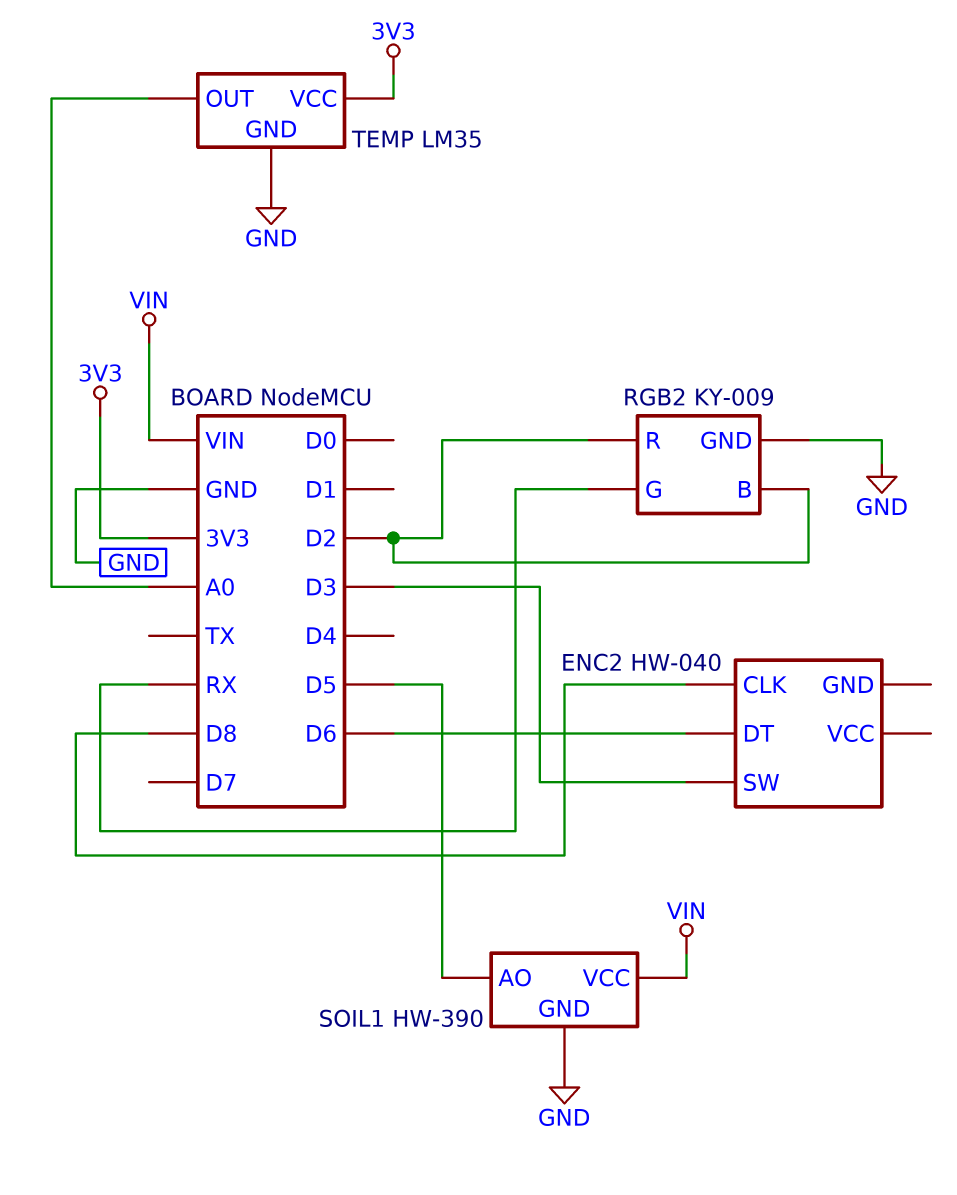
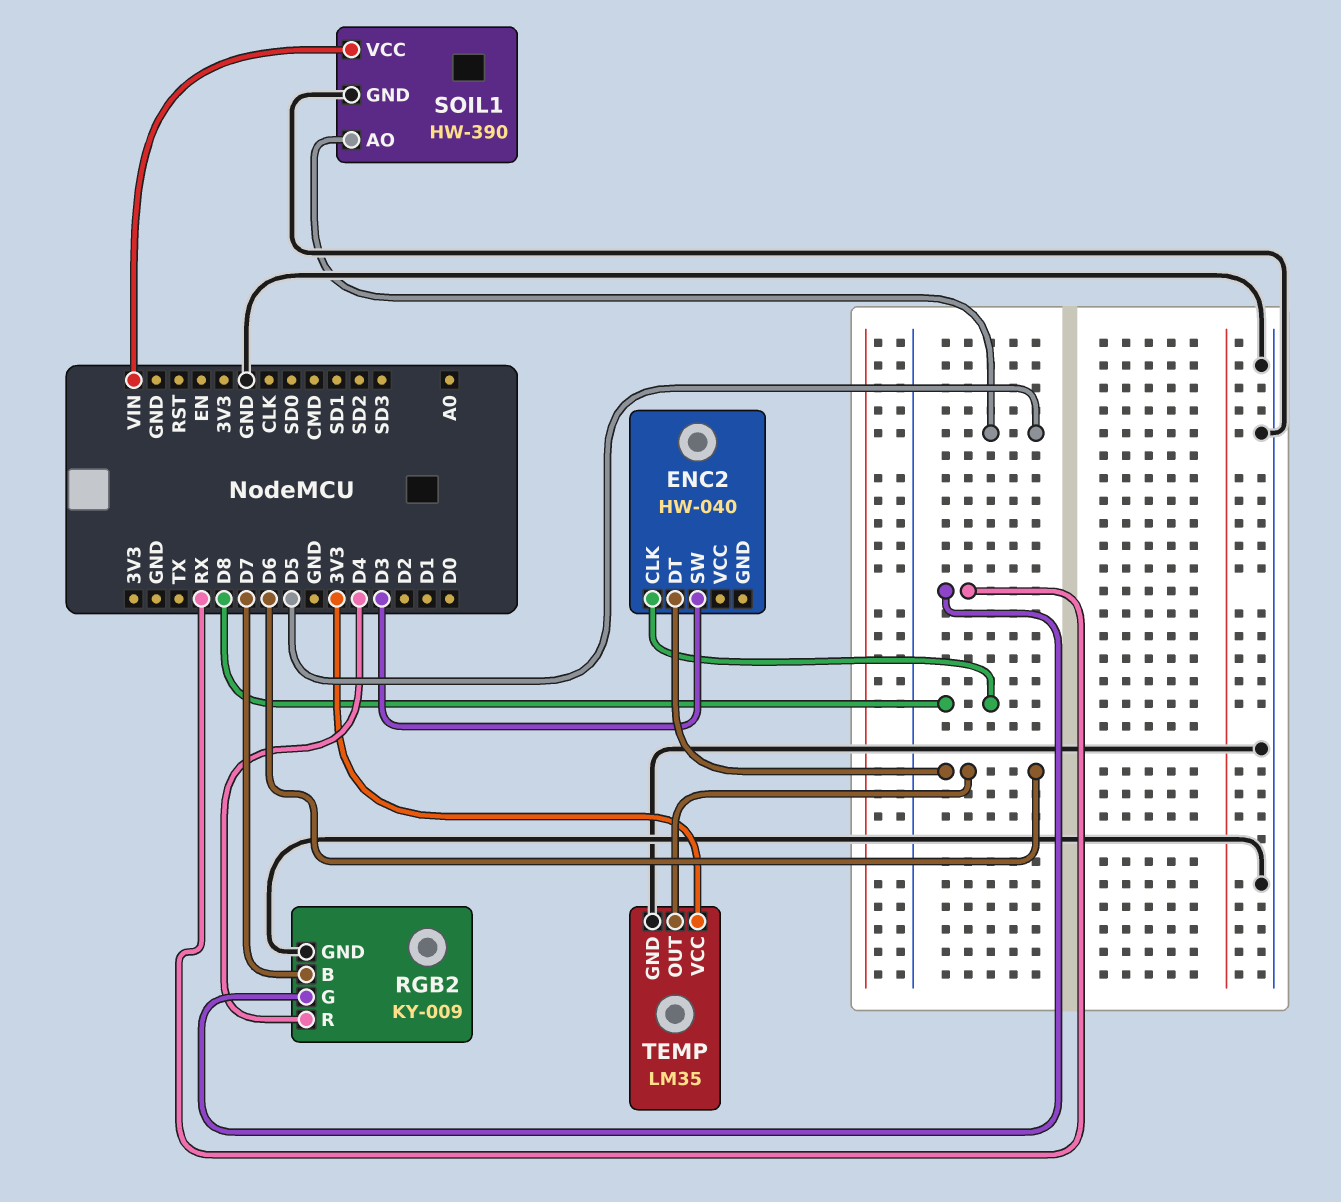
RGB2 pin B: D2 -> D7
RGB2 pin R: D2 -> D4
TEMP pin OUT: A0 -> D6

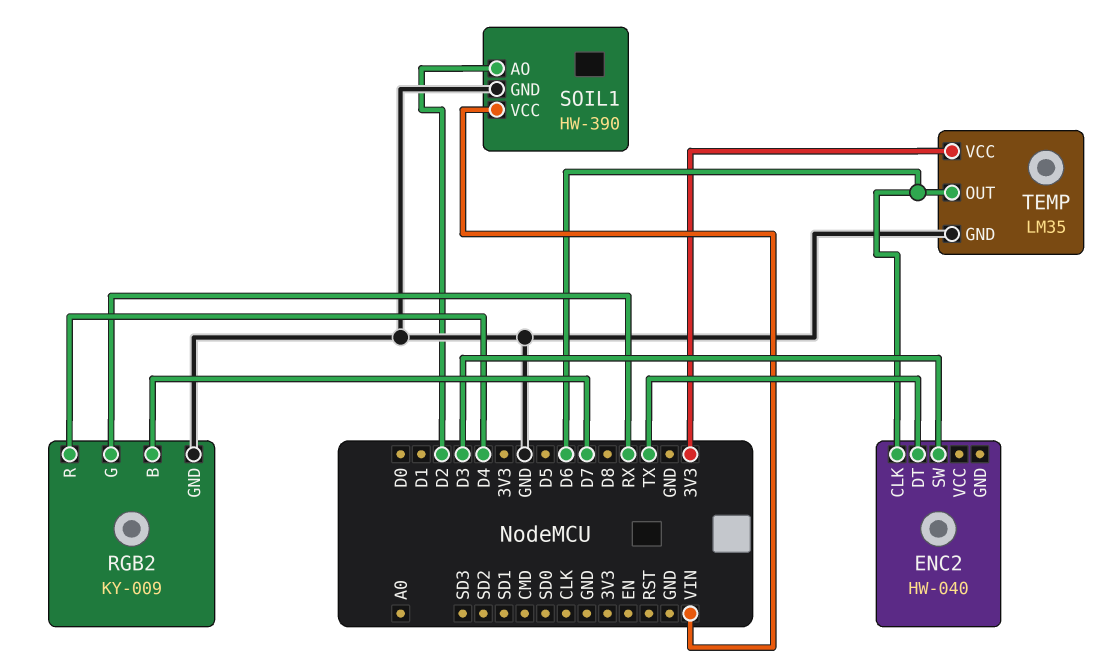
ENC2 pin CLK: D8 -> D6
ENC2 pin DT: D6 -> TX
SOIL1 pin AO: D5 -> D2

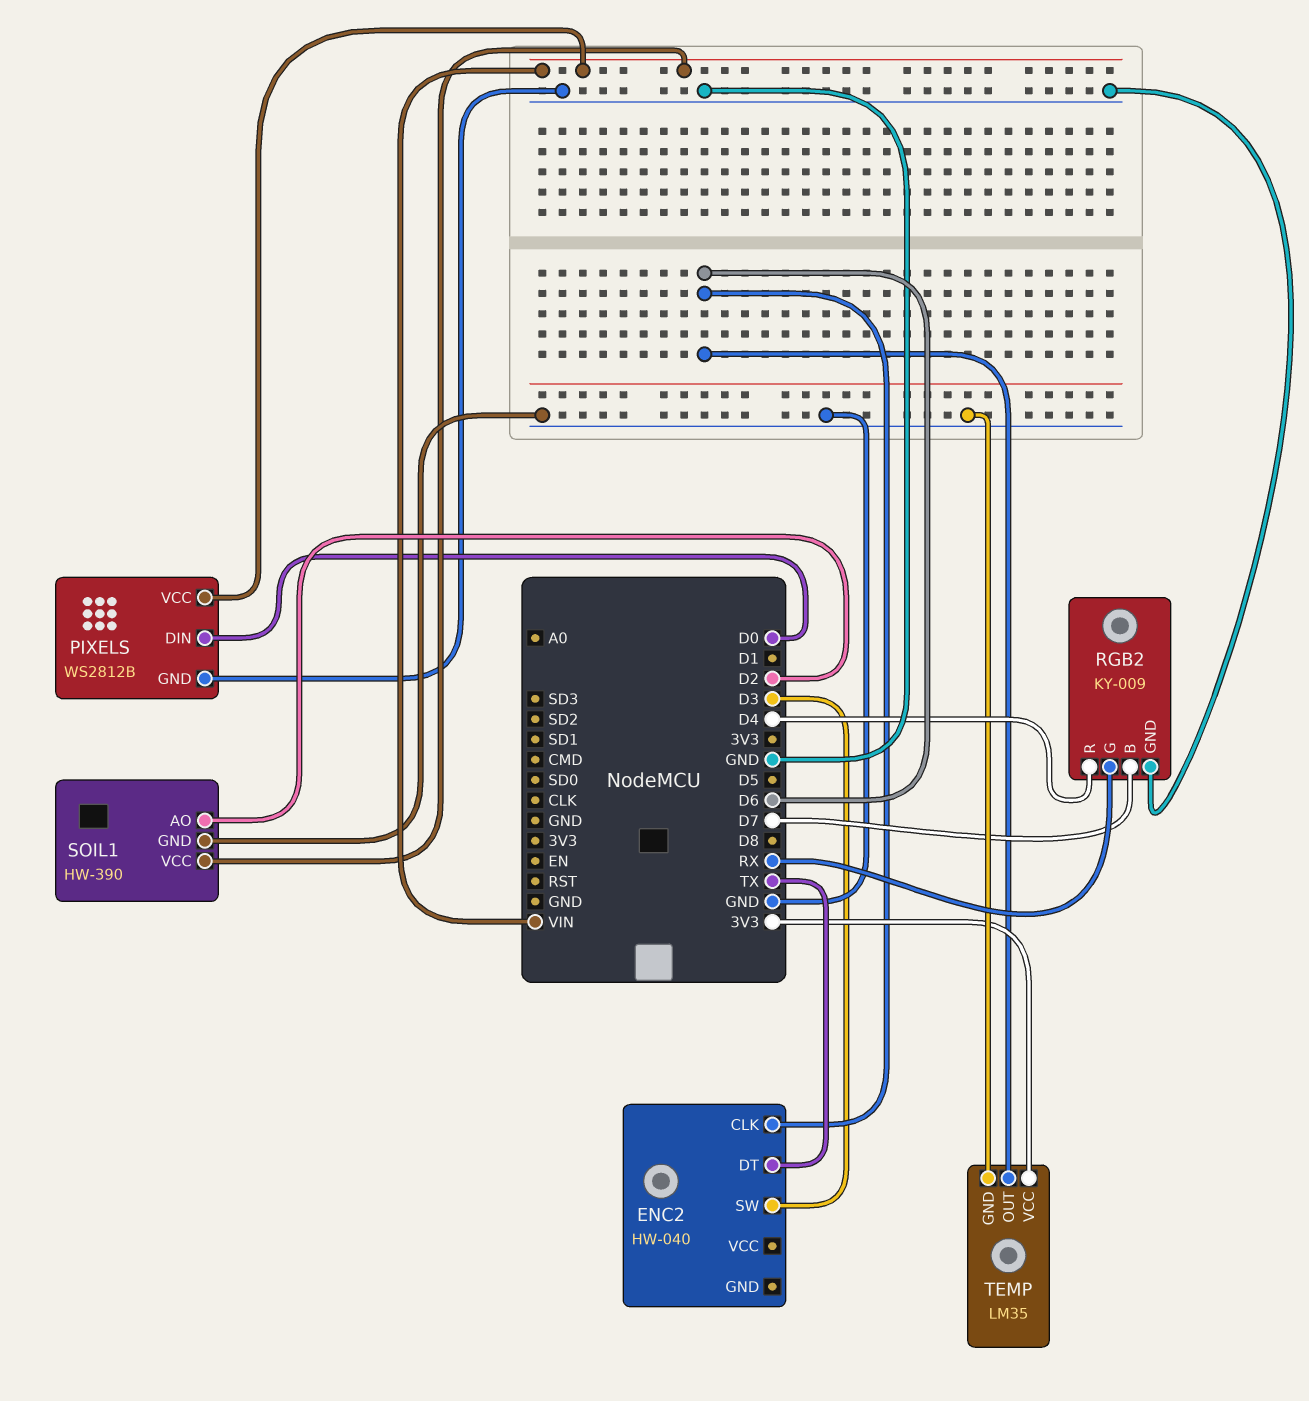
PIXELS: none -> WS2812B
PIXELS pin DIN: none -> D0
PIXELS pin GND: none -> GND
PIXELS pin VCC: none -> VIN

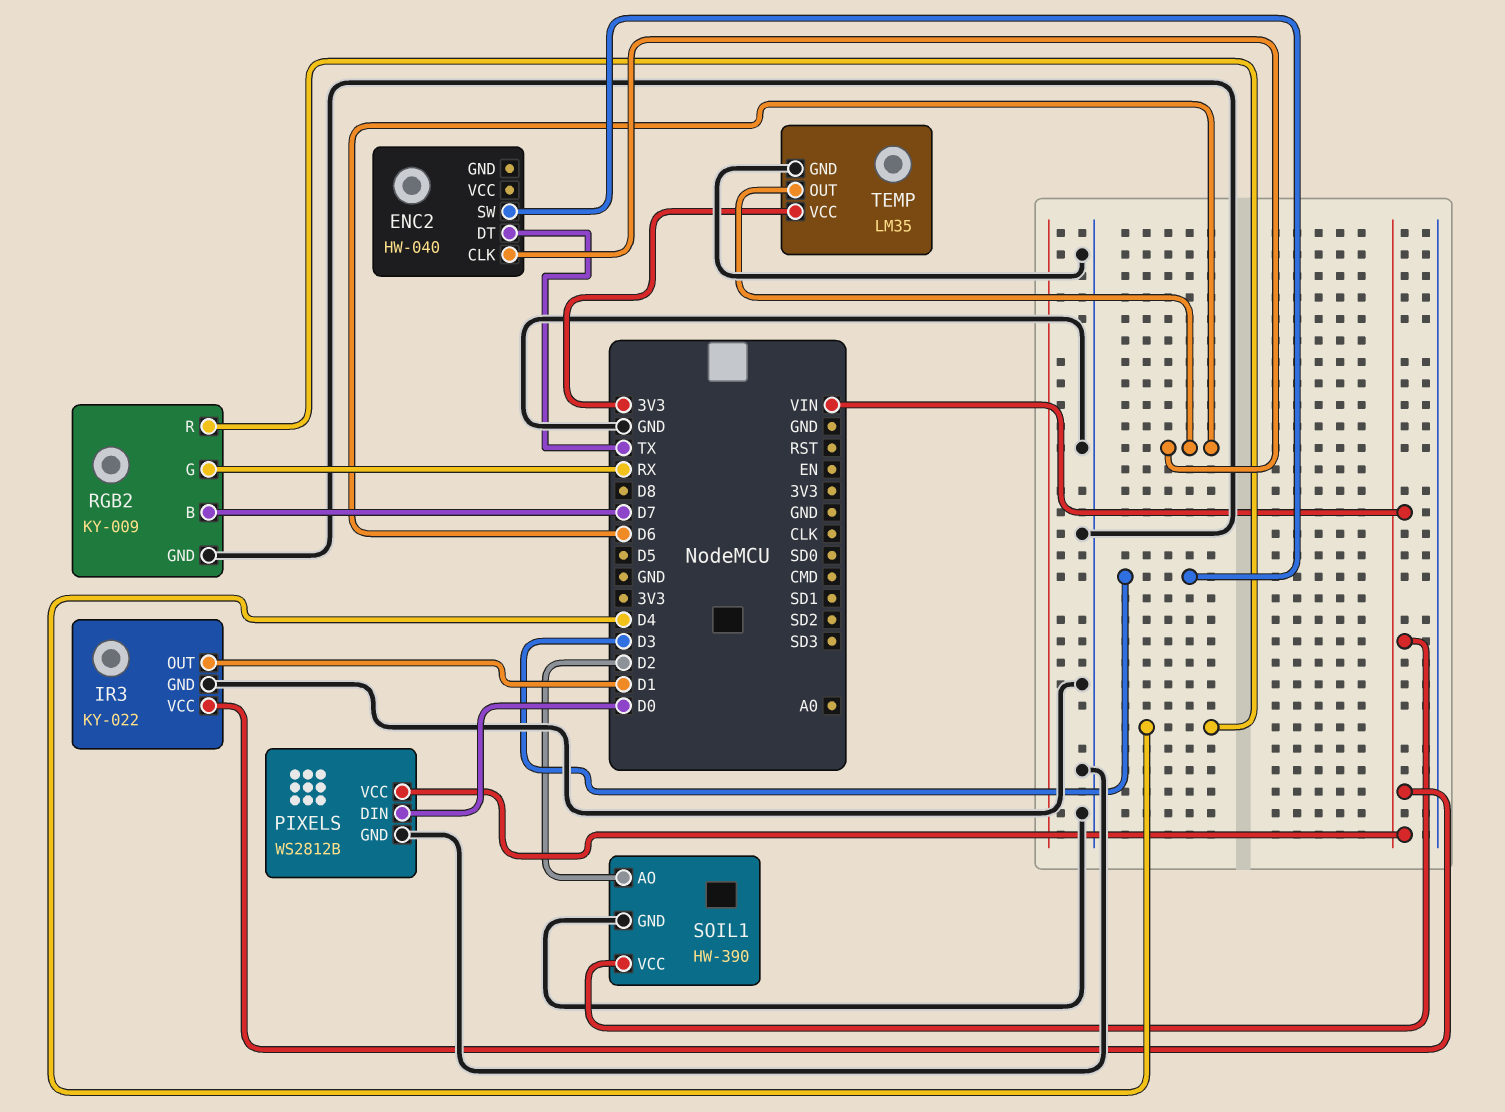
IR3: none -> KY-022
IR3 pin GND: none -> GND
IR3 pin OUT: none -> D1
IR3 pin VCC: none -> VIN

